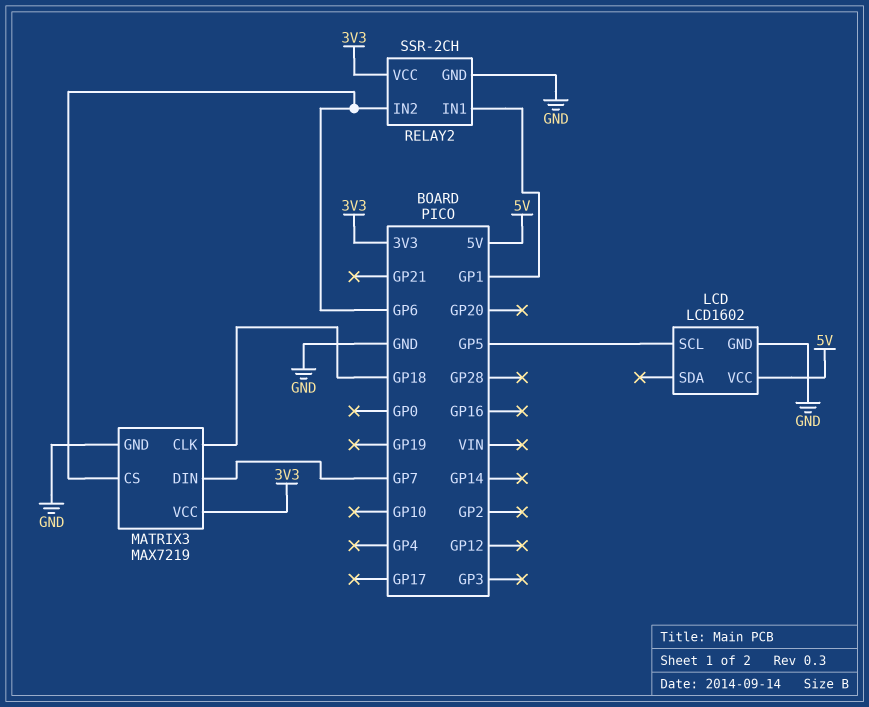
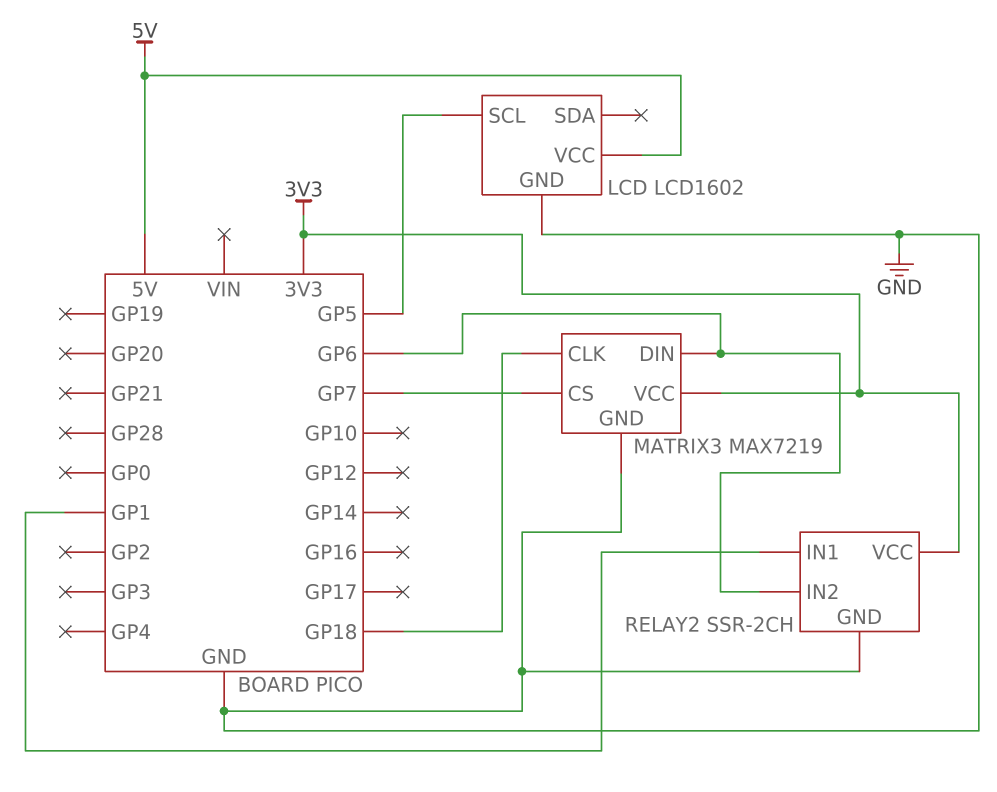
MATRIX3 pin CS: GP6 -> GP7
MATRIX3 pin DIN: GP7 -> GP6

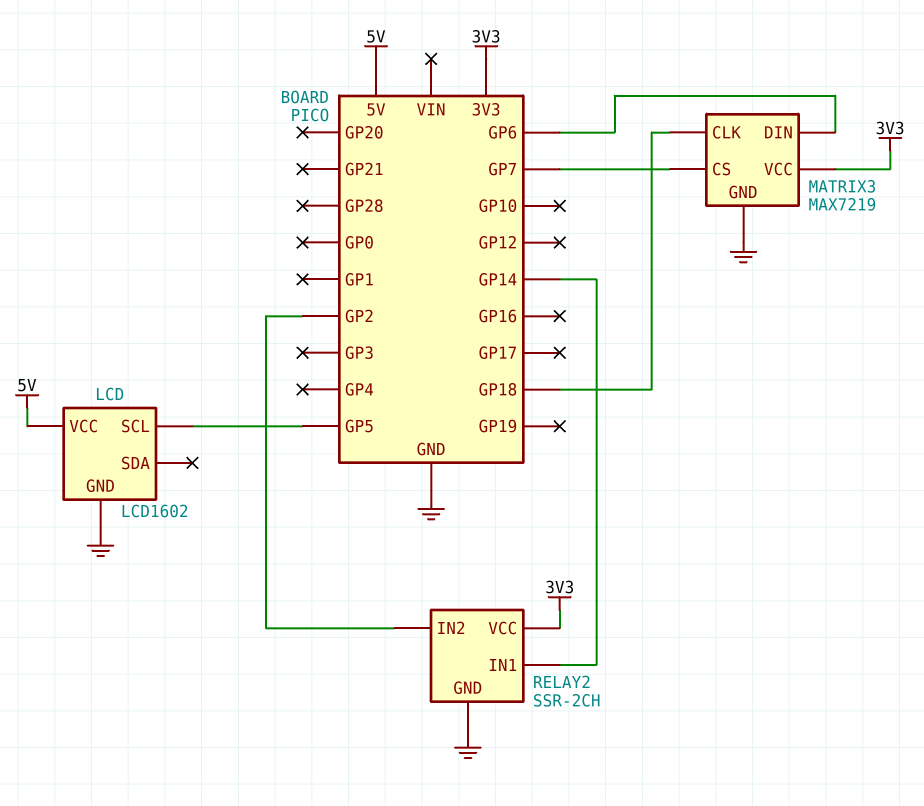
RELAY2 pin IN1: GP1 -> GP14
RELAY2 pin IN2: GP6 -> GP2

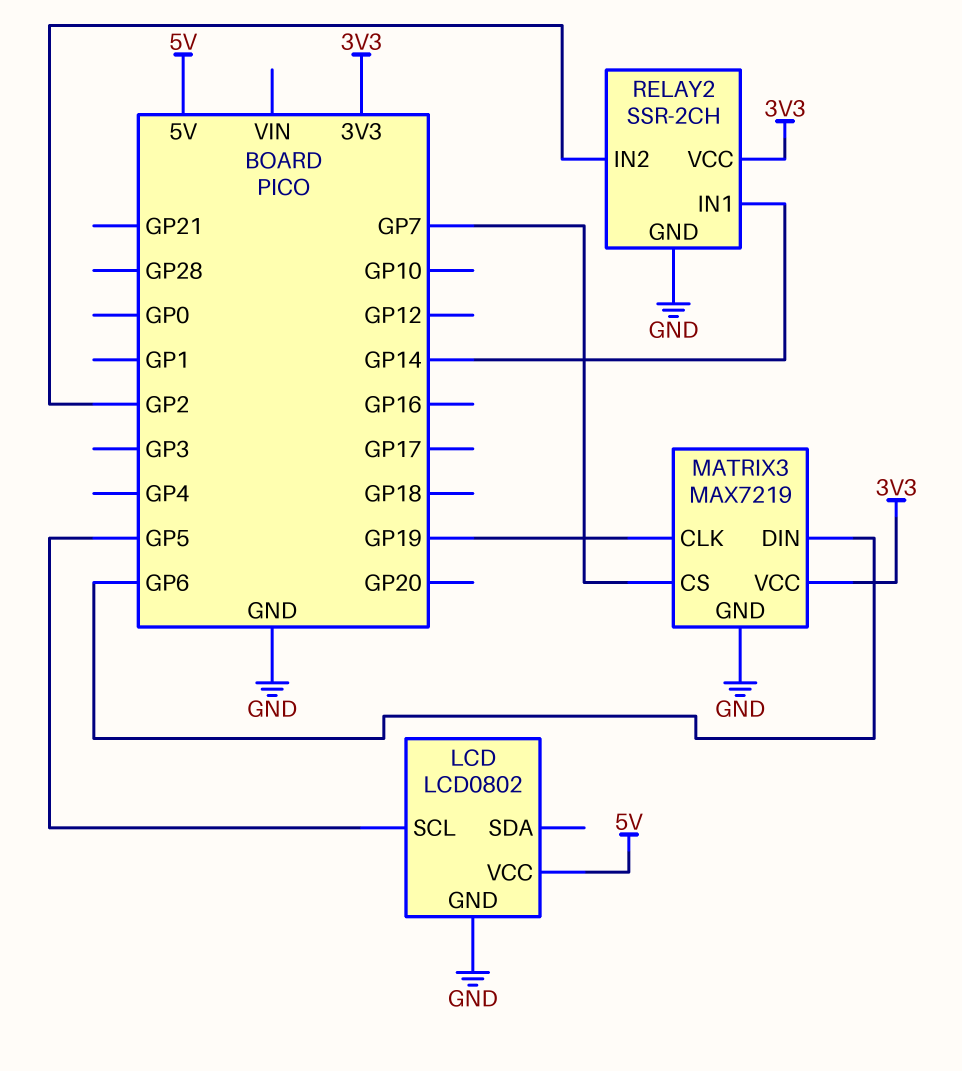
LCD: LCD1602 -> LCD0802
MATRIX3 pin CLK: GP18 -> GP19

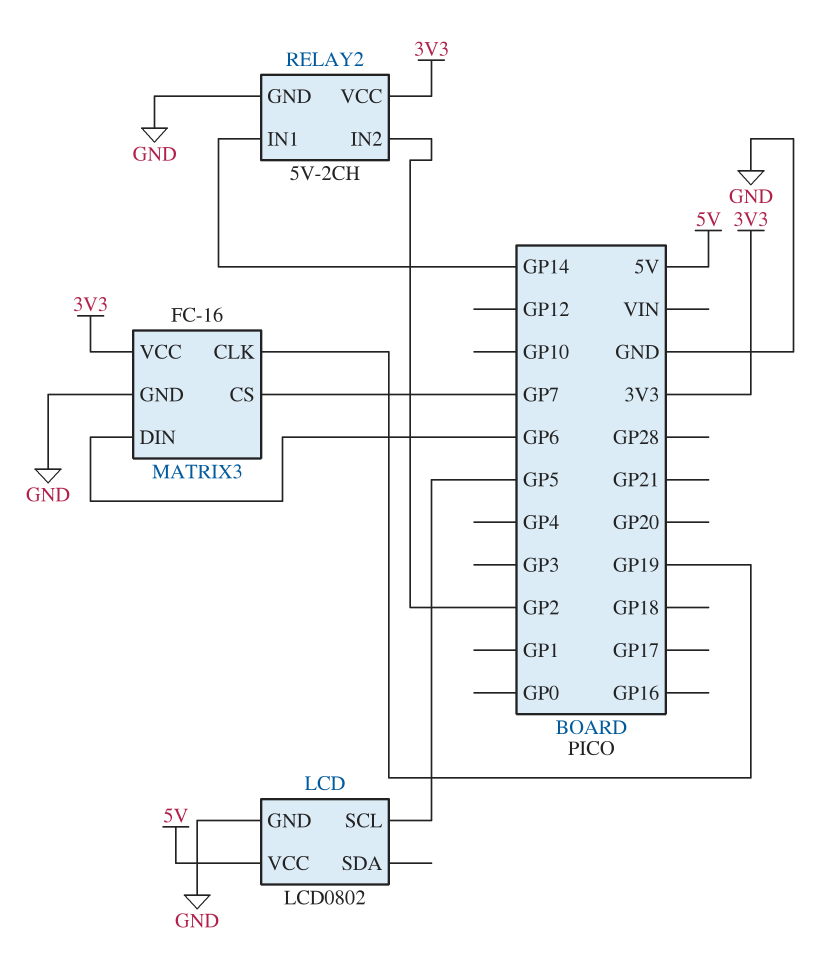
MATRIX3: MAX7219 -> FC-16
RELAY2: SSR-2CH -> 5V-2CH

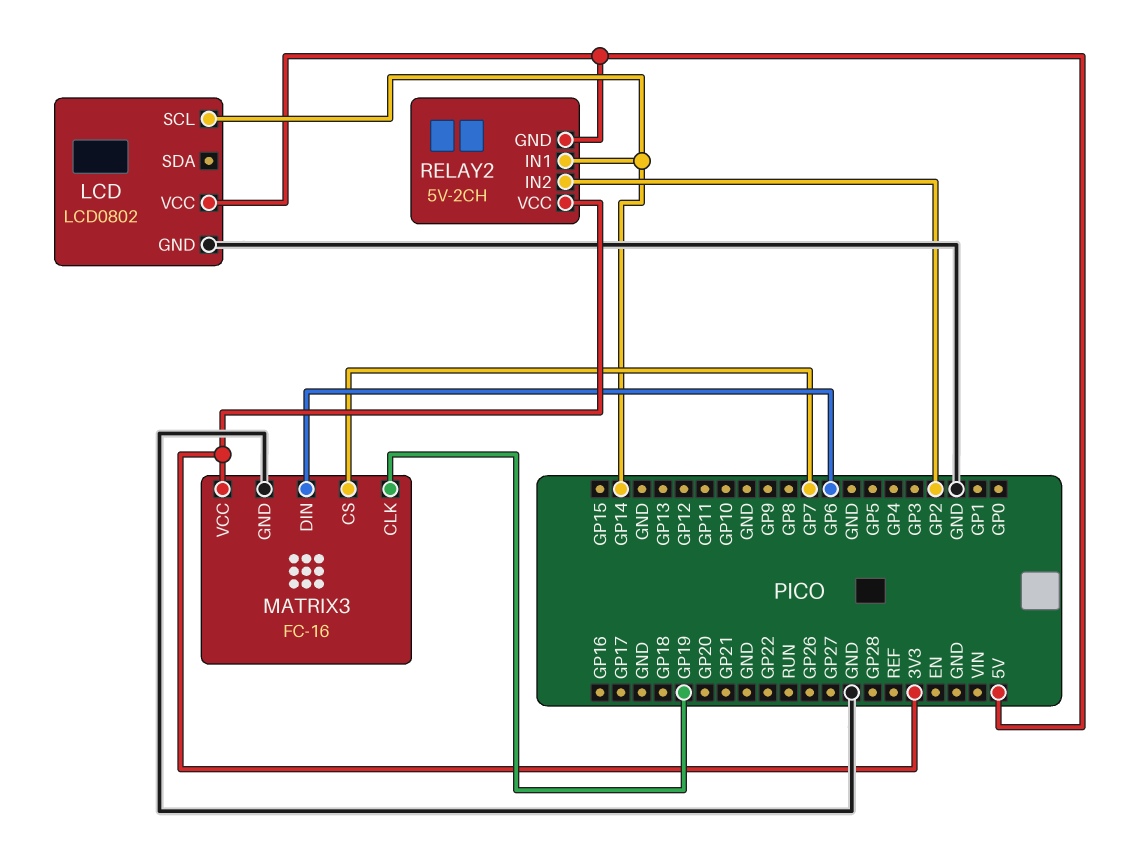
LCD pin SCL: GP5 -> GP14
RELAY2 pin GND: GND -> 5V

